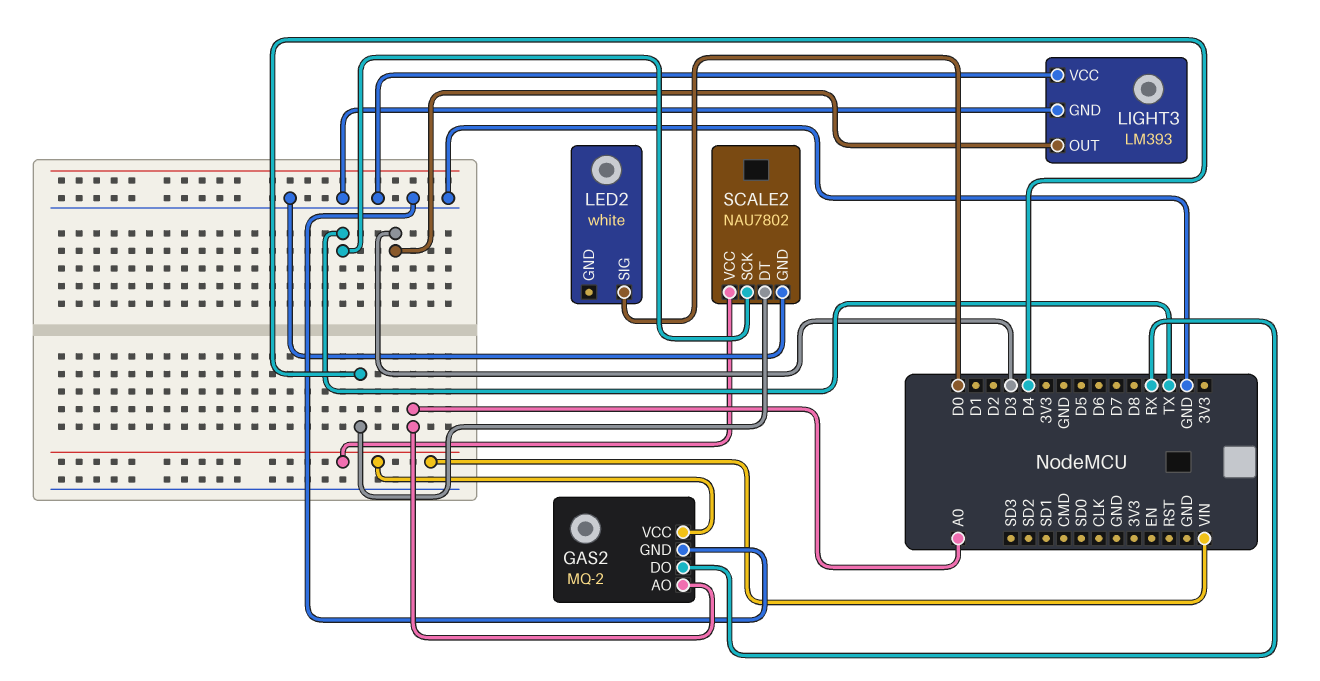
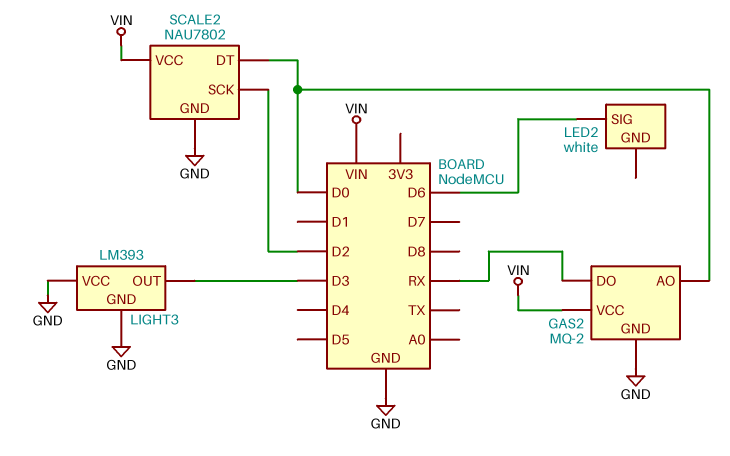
GAS2 pin AO: A0 -> D0
LED2 pin SIG: D0 -> D6
SCALE2 pin DT: D4 -> D0
SCALE2 pin SCK: TX -> D2

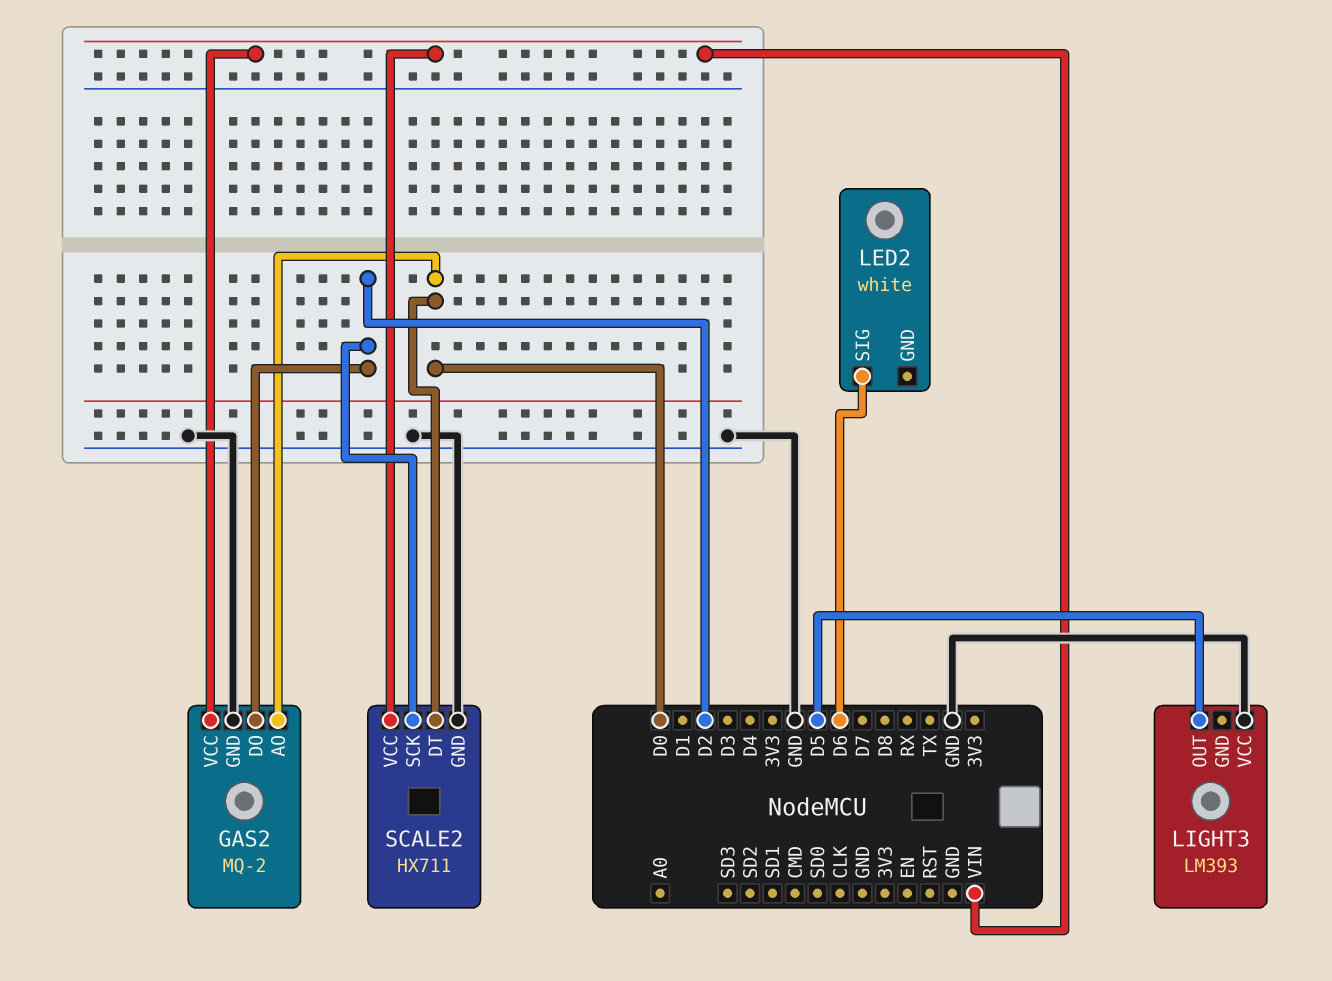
GAS2 pin DO: RX -> D2
LIGHT3 pin GND: GND -> none
LIGHT3 pin OUT: D3 -> D5
SCALE2: NAU7802 -> HX711

